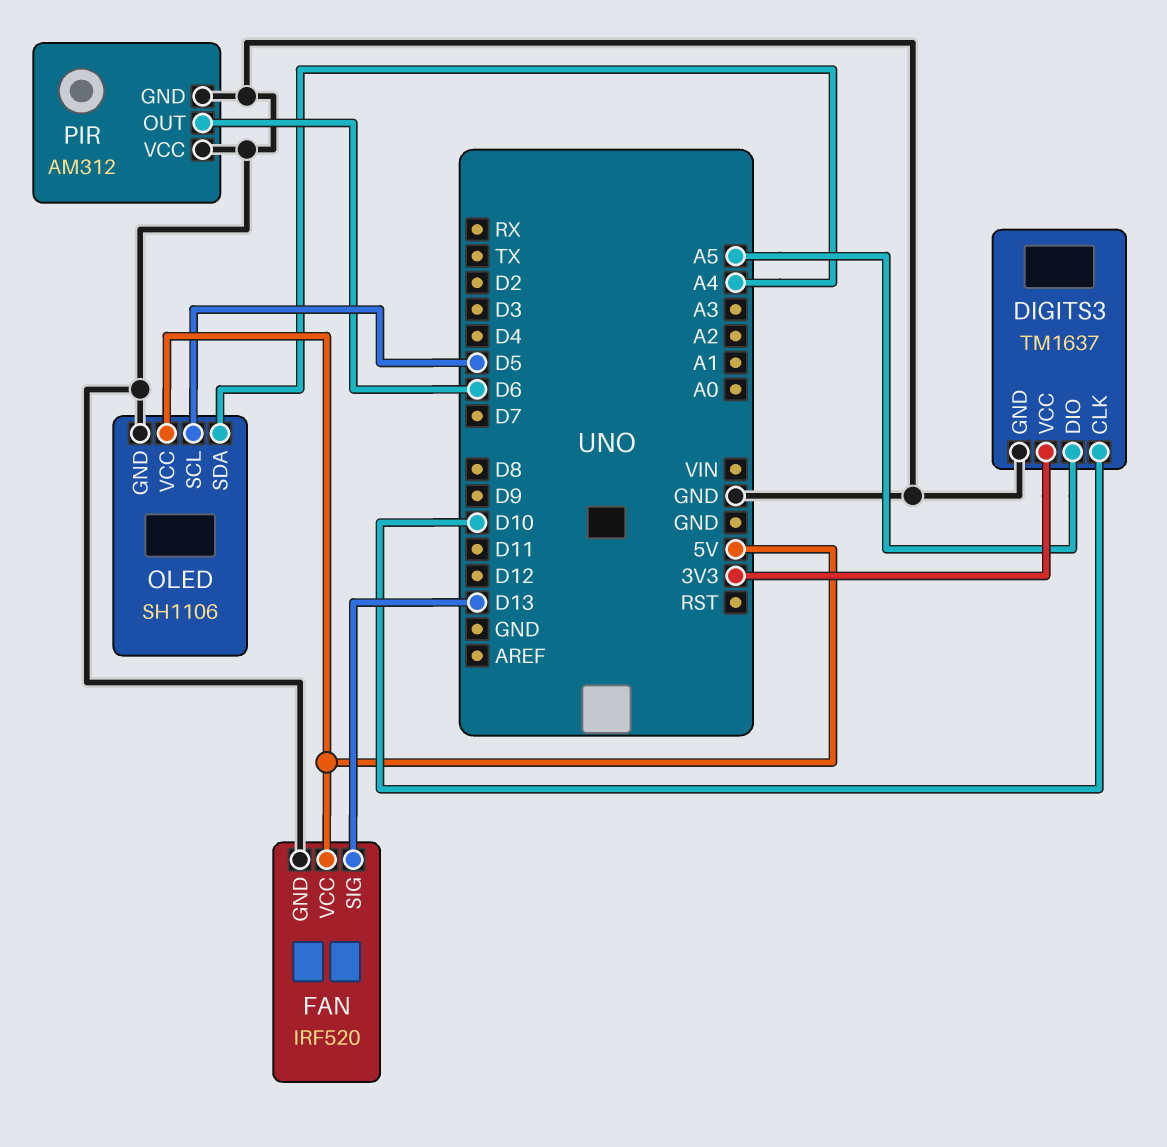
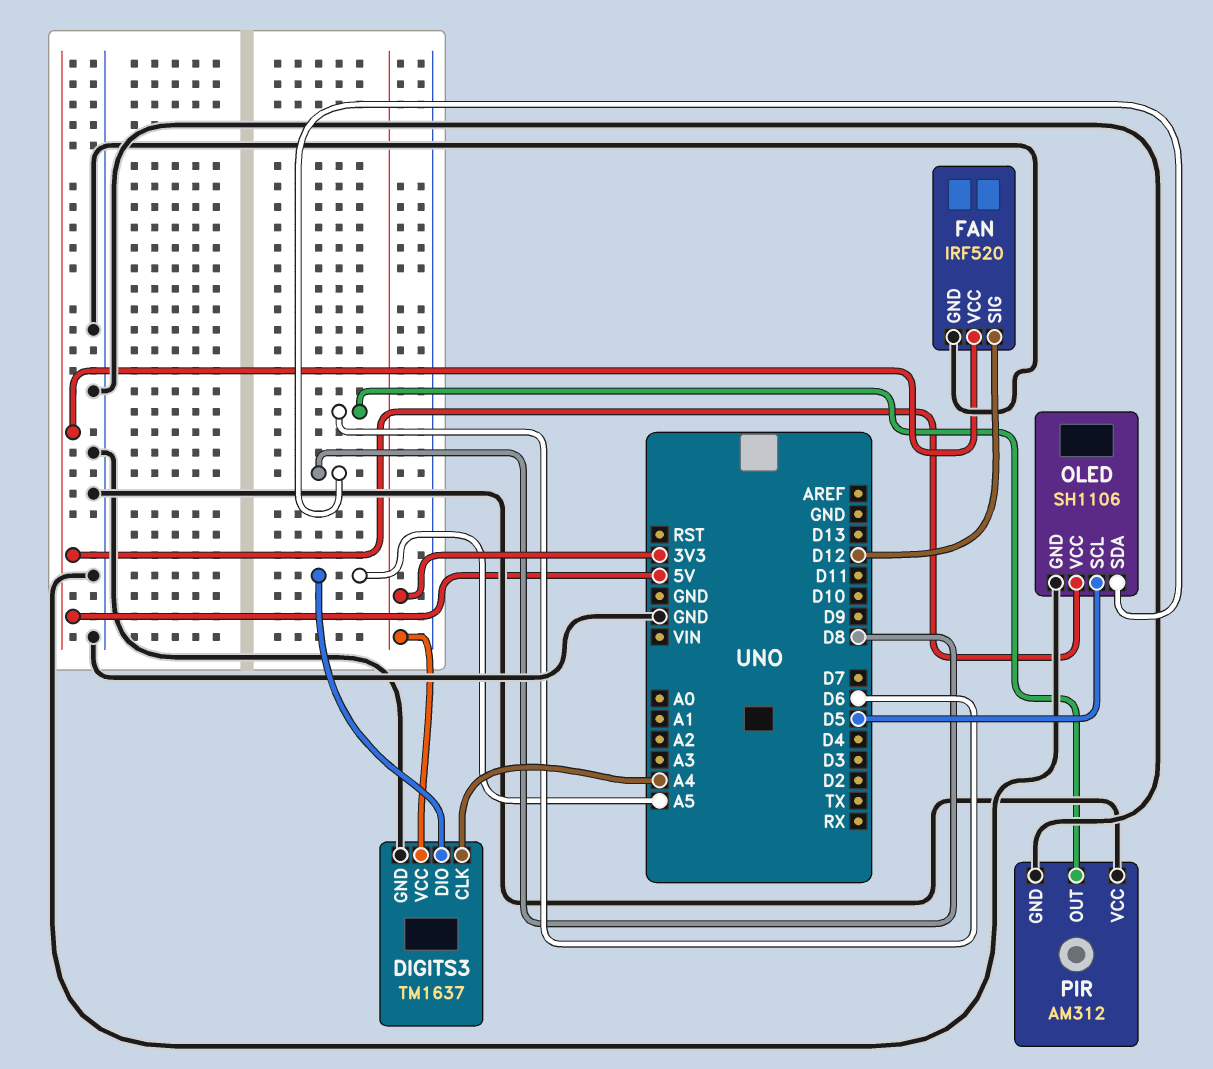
DIGITS3 pin CLK: D10 -> A4
FAN pin SIG: D13 -> D12
OLED pin SDA: A4 -> D8

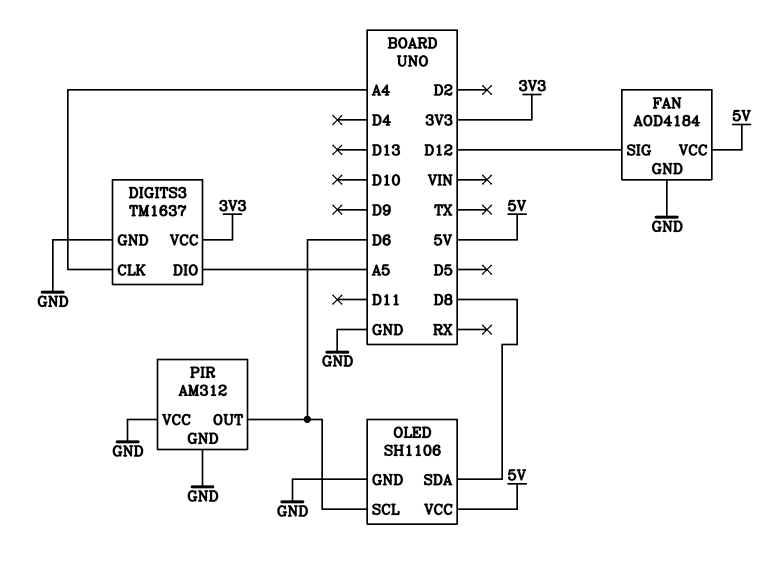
FAN: IRF520 -> AOD4184
OLED pin SCL: D5 -> D6

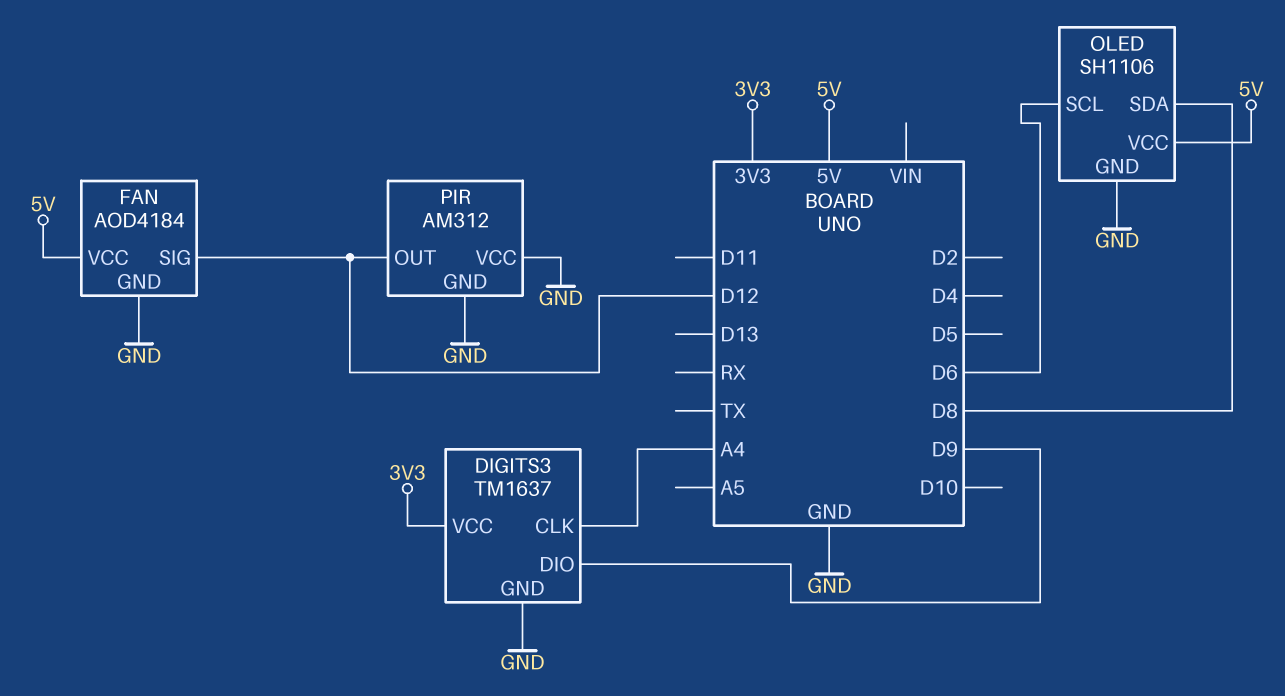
DIGITS3 pin DIO: A5 -> D9
PIR pin OUT: D6 -> D12

